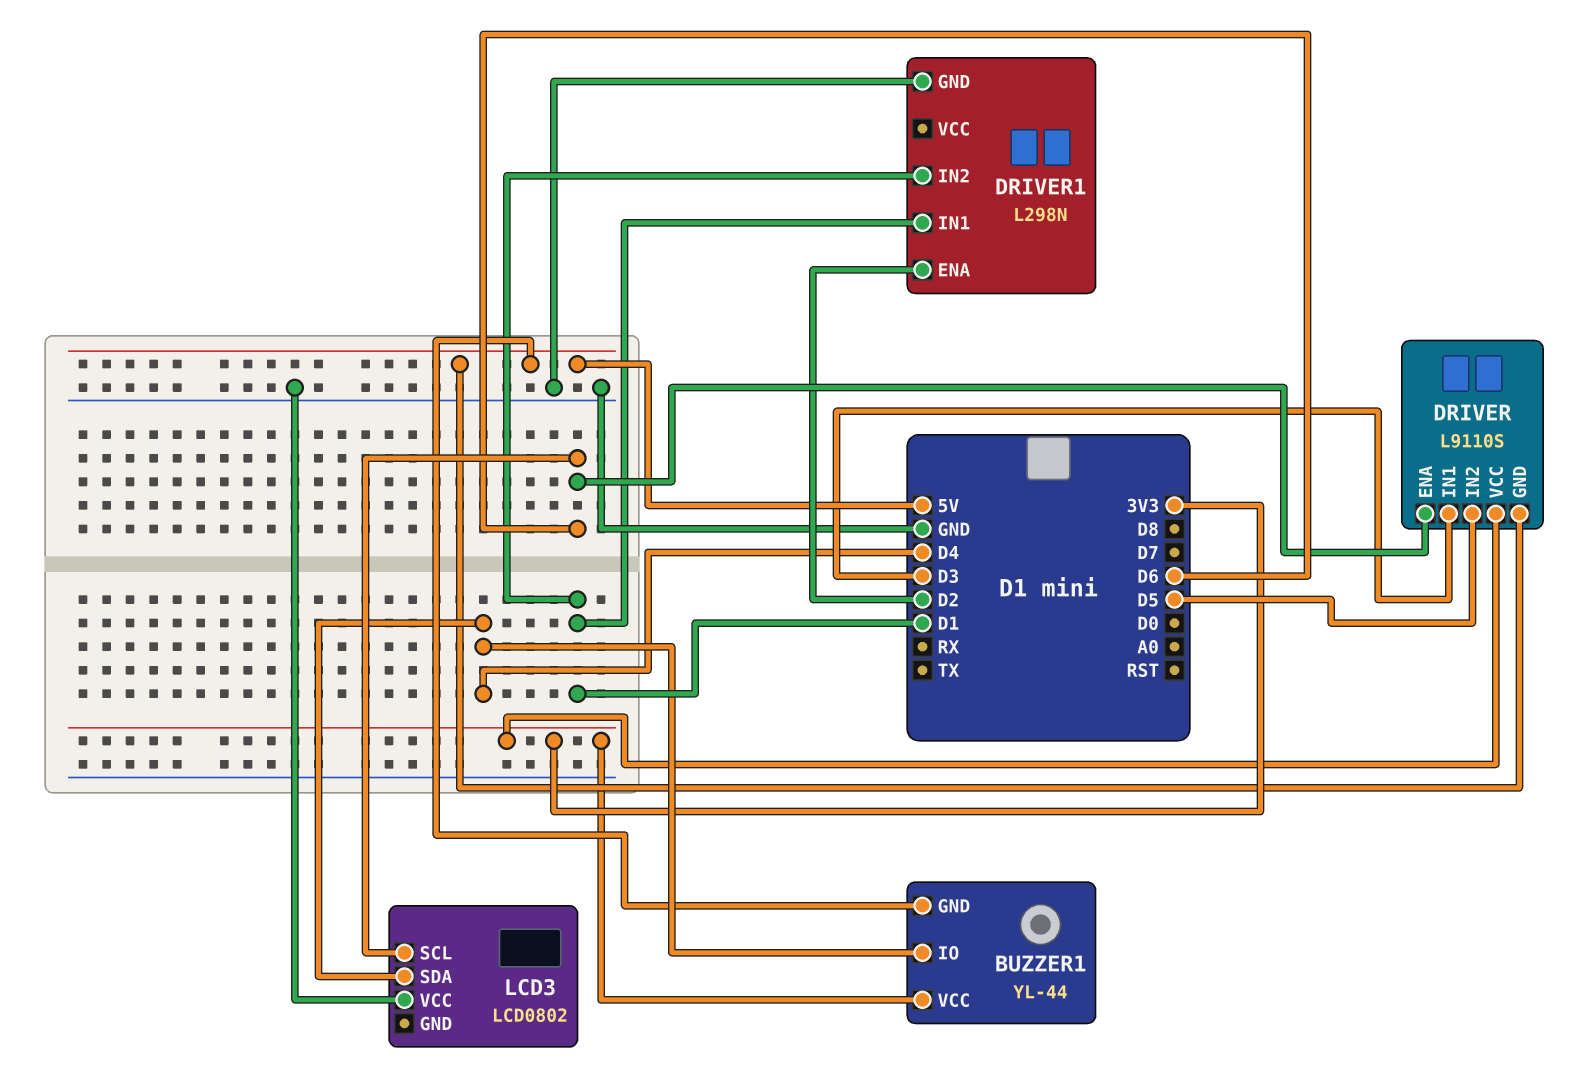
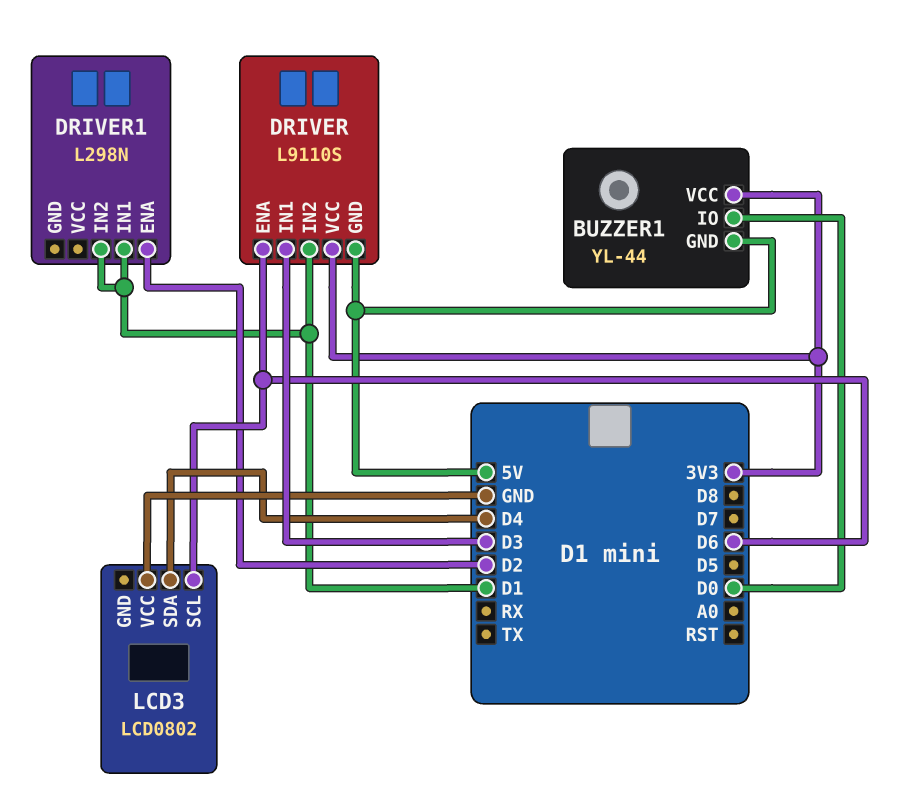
BUZZER1 pin IO: D4 -> D0
DRIVER pin IN2: D5 -> D1
DRIVER1 pin GND: GND -> none

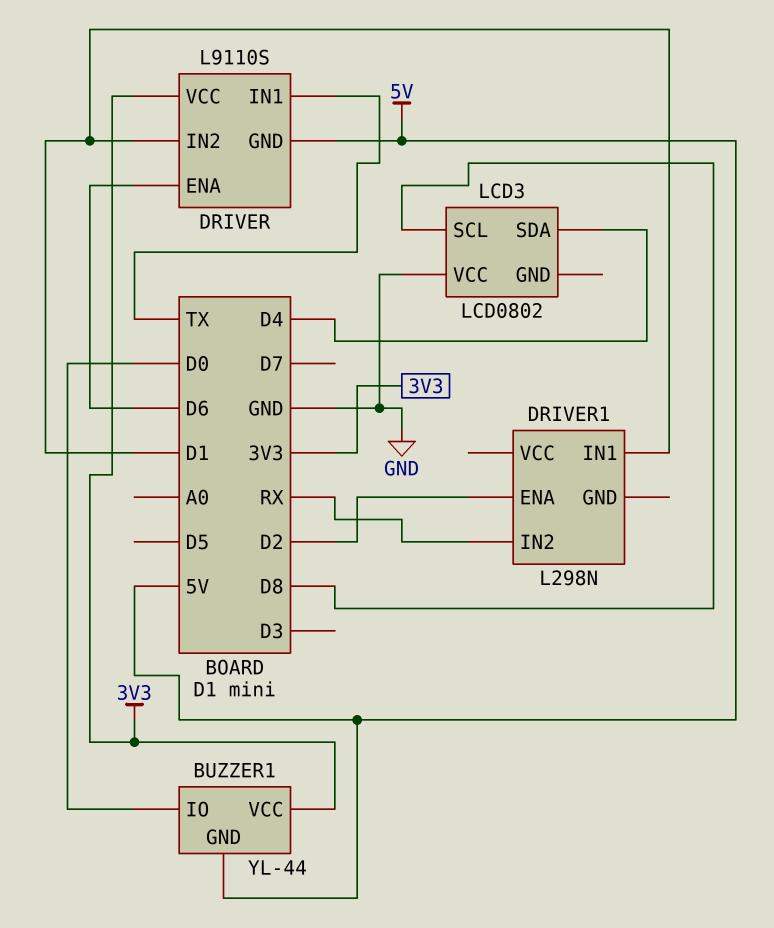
DRIVER pin IN1: D3 -> TX
DRIVER1 pin IN2: D1 -> RX
LCD3 pin SCL: D6 -> D8

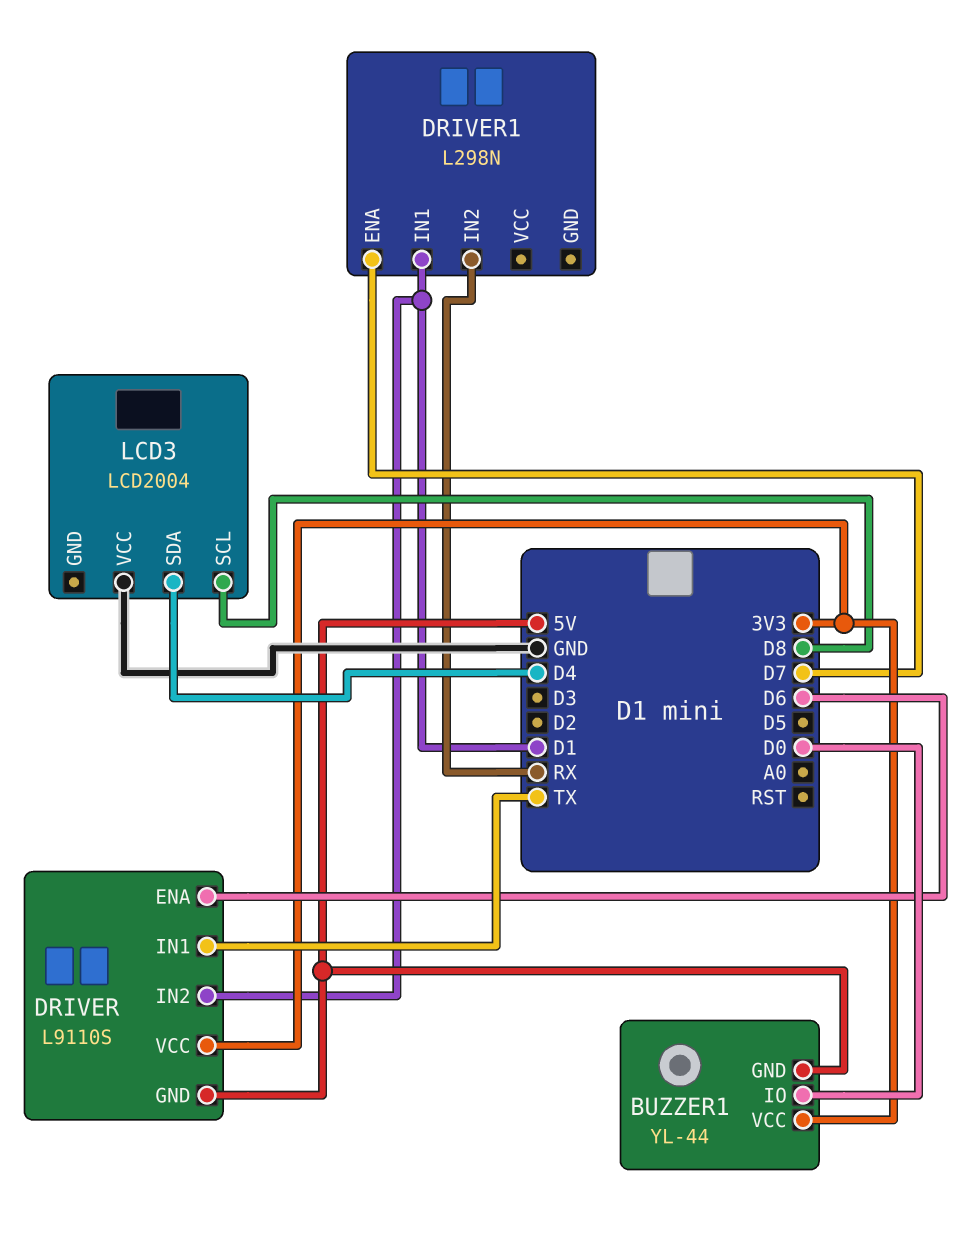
DRIVER1 pin ENA: D2 -> D7
LCD3: LCD0802 -> LCD2004

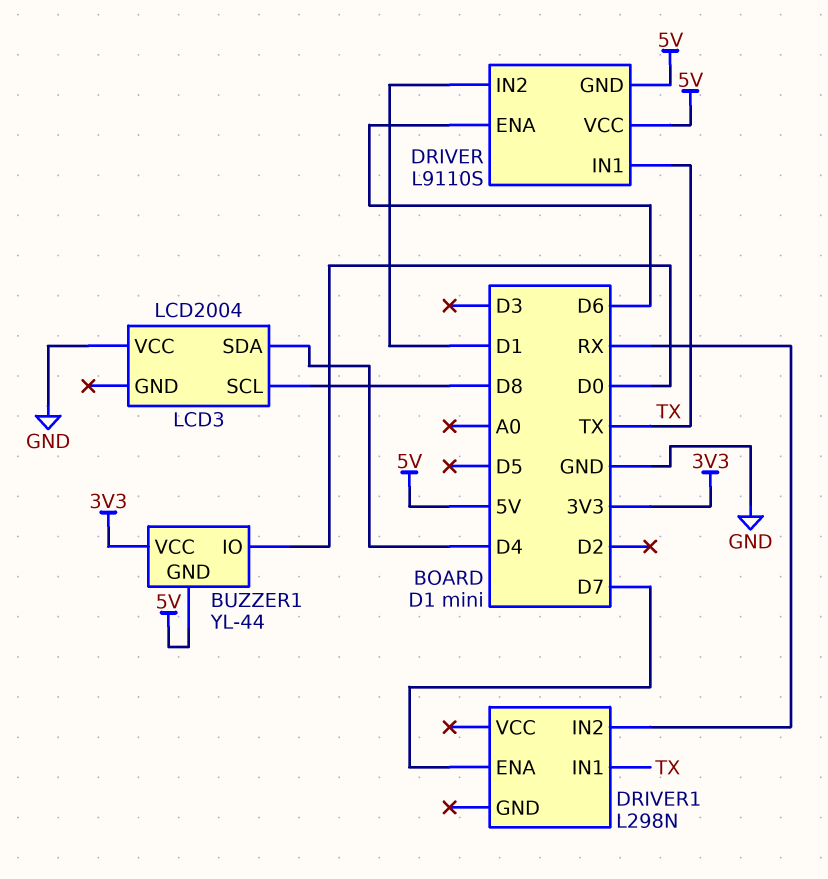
DRIVER pin VCC: 3V3 -> 5V
DRIVER1 pin IN1: D1 -> TX

